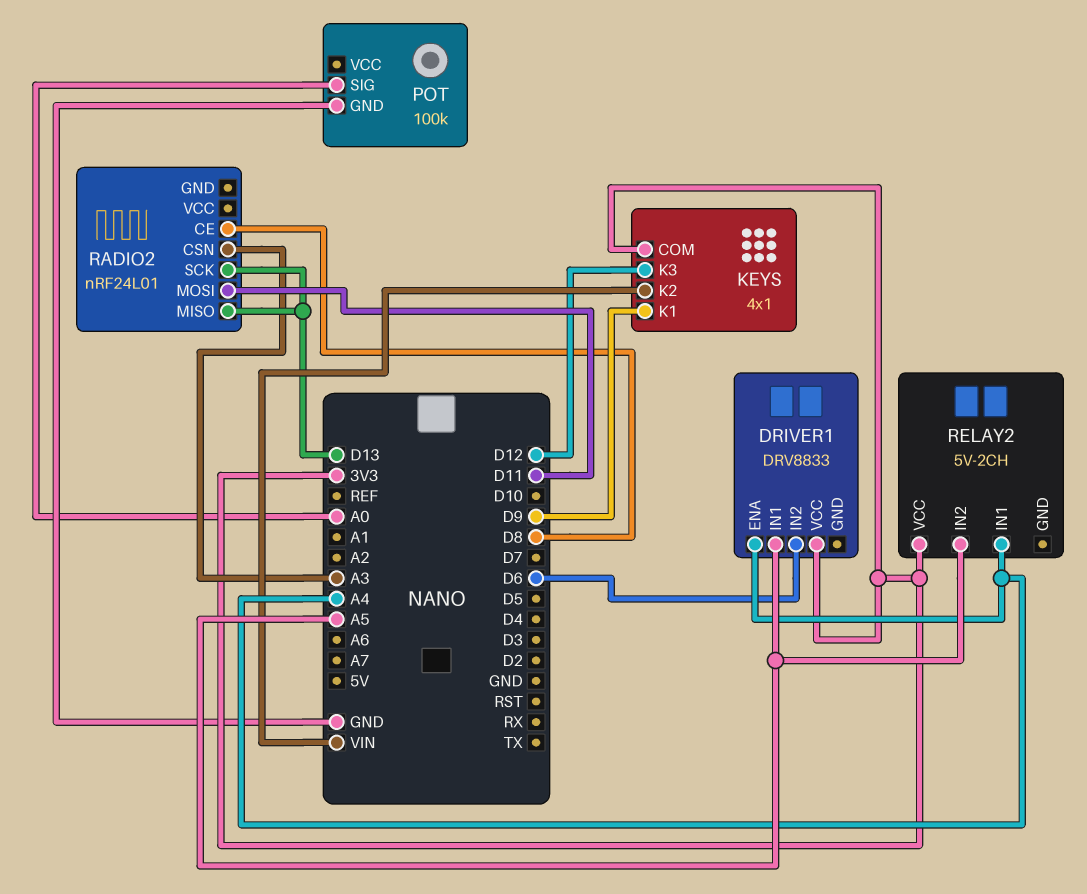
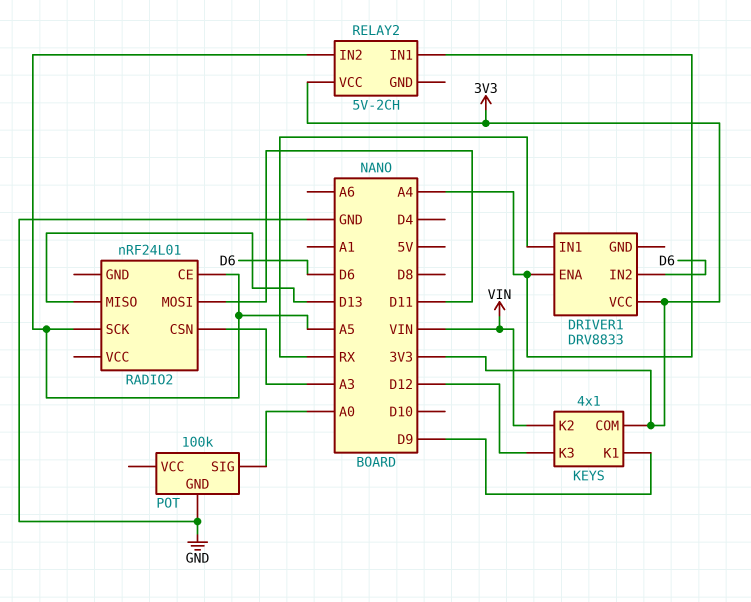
DRIVER1 pin IN1: A5 -> RX
RADIO2 pin CE: D8 -> A5
RADIO2 pin SCK: D13 -> A5

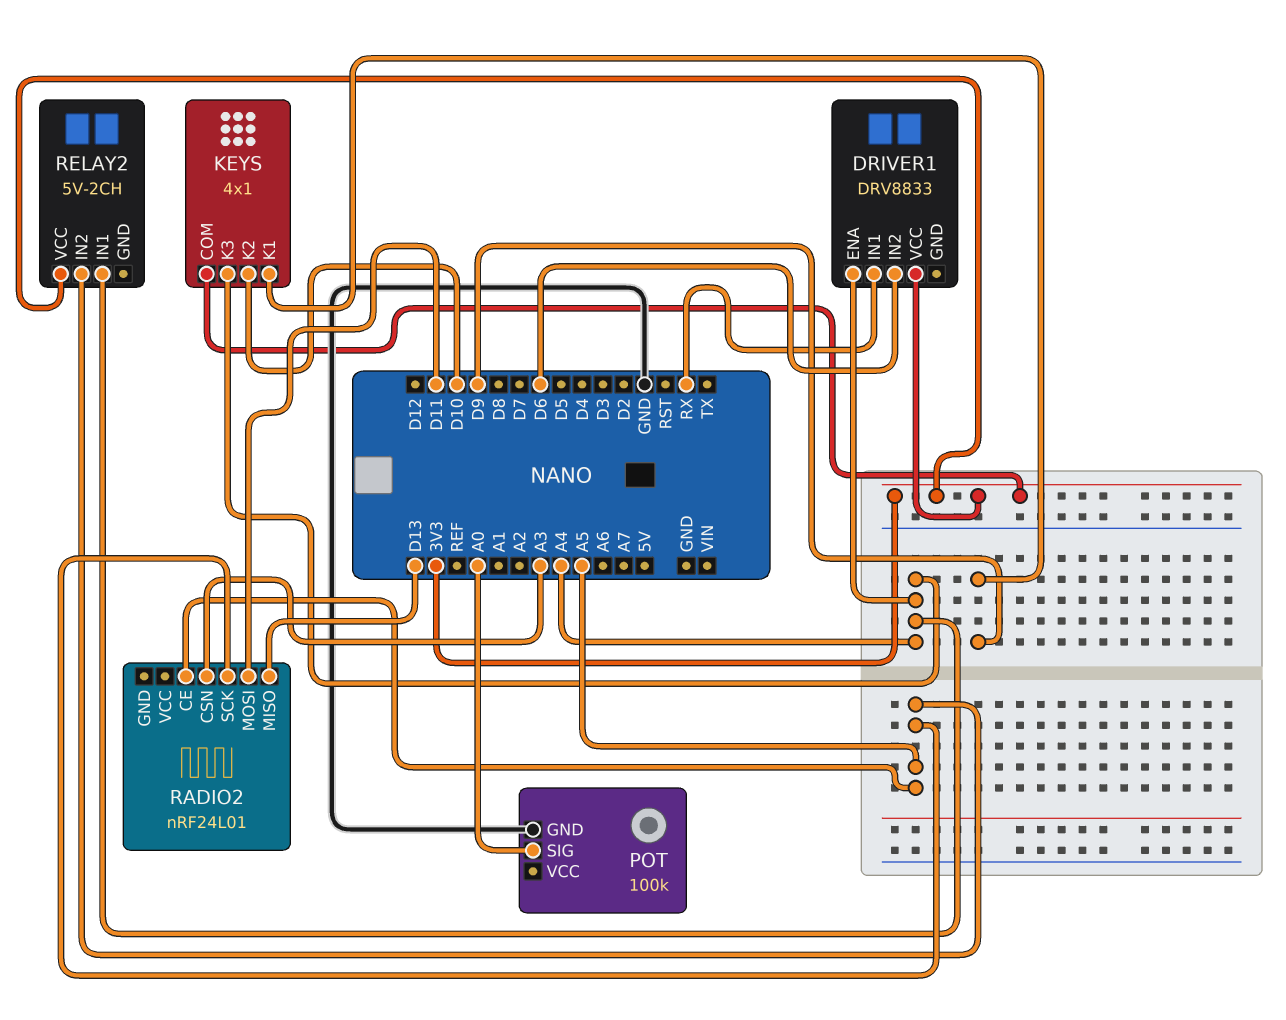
KEYS pin K2: VIN -> D10
KEYS pin K3: D12 -> A4

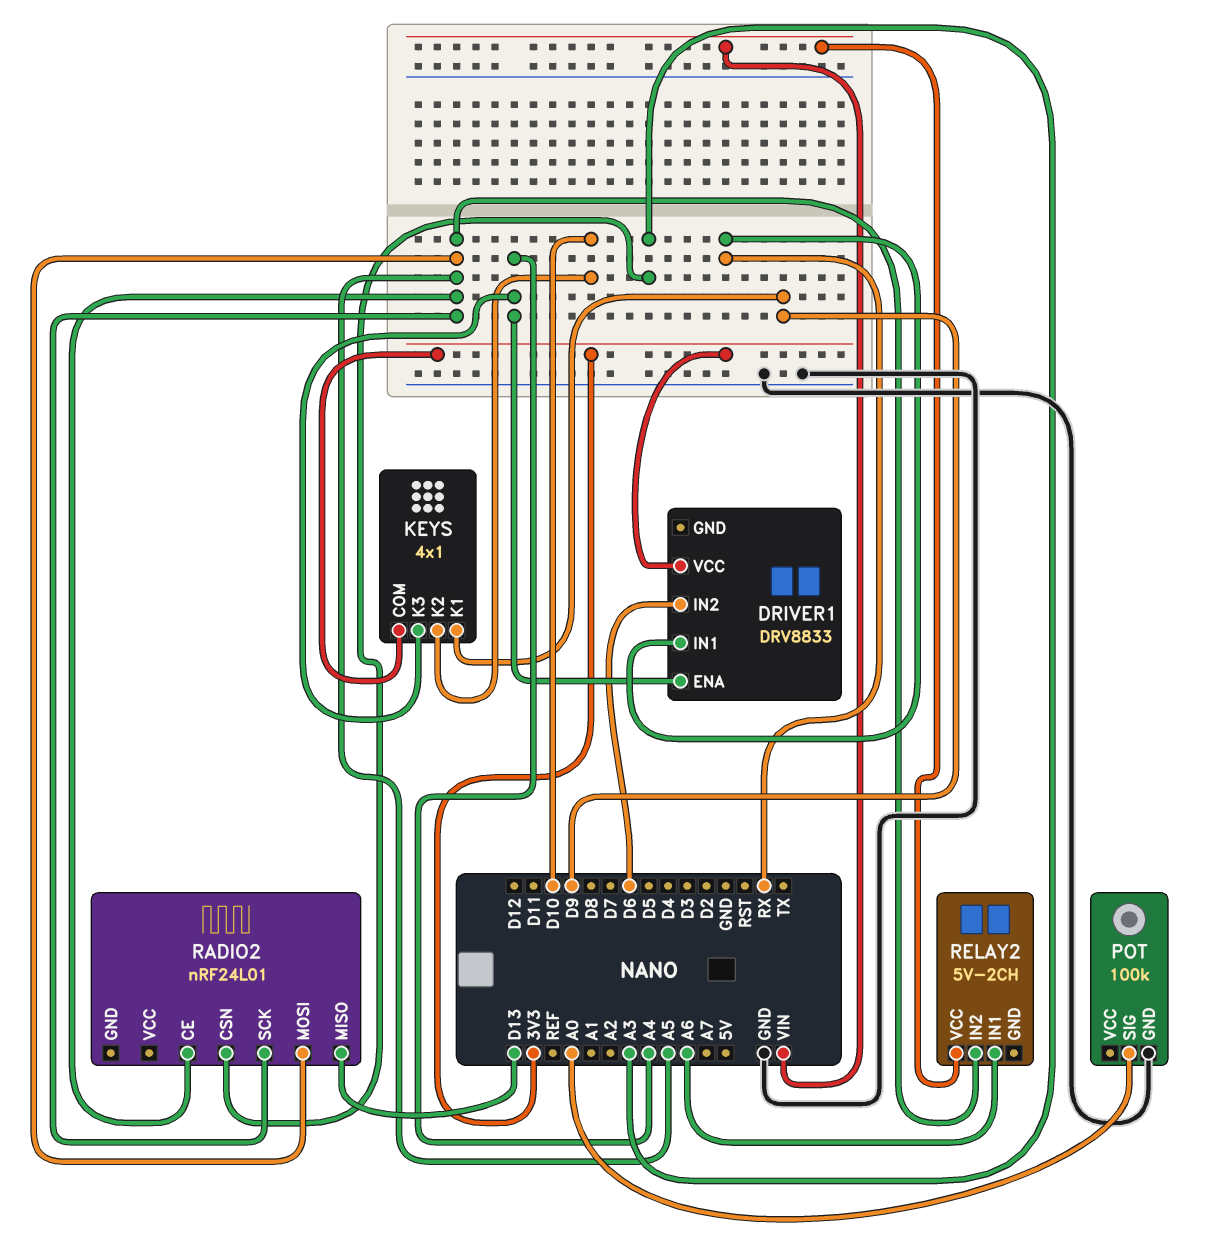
RADIO2 pin MOSI: D11 -> A5
RELAY2 pin IN1: A4 -> A6
RELAY2 pin VCC: 3V3 -> VIN

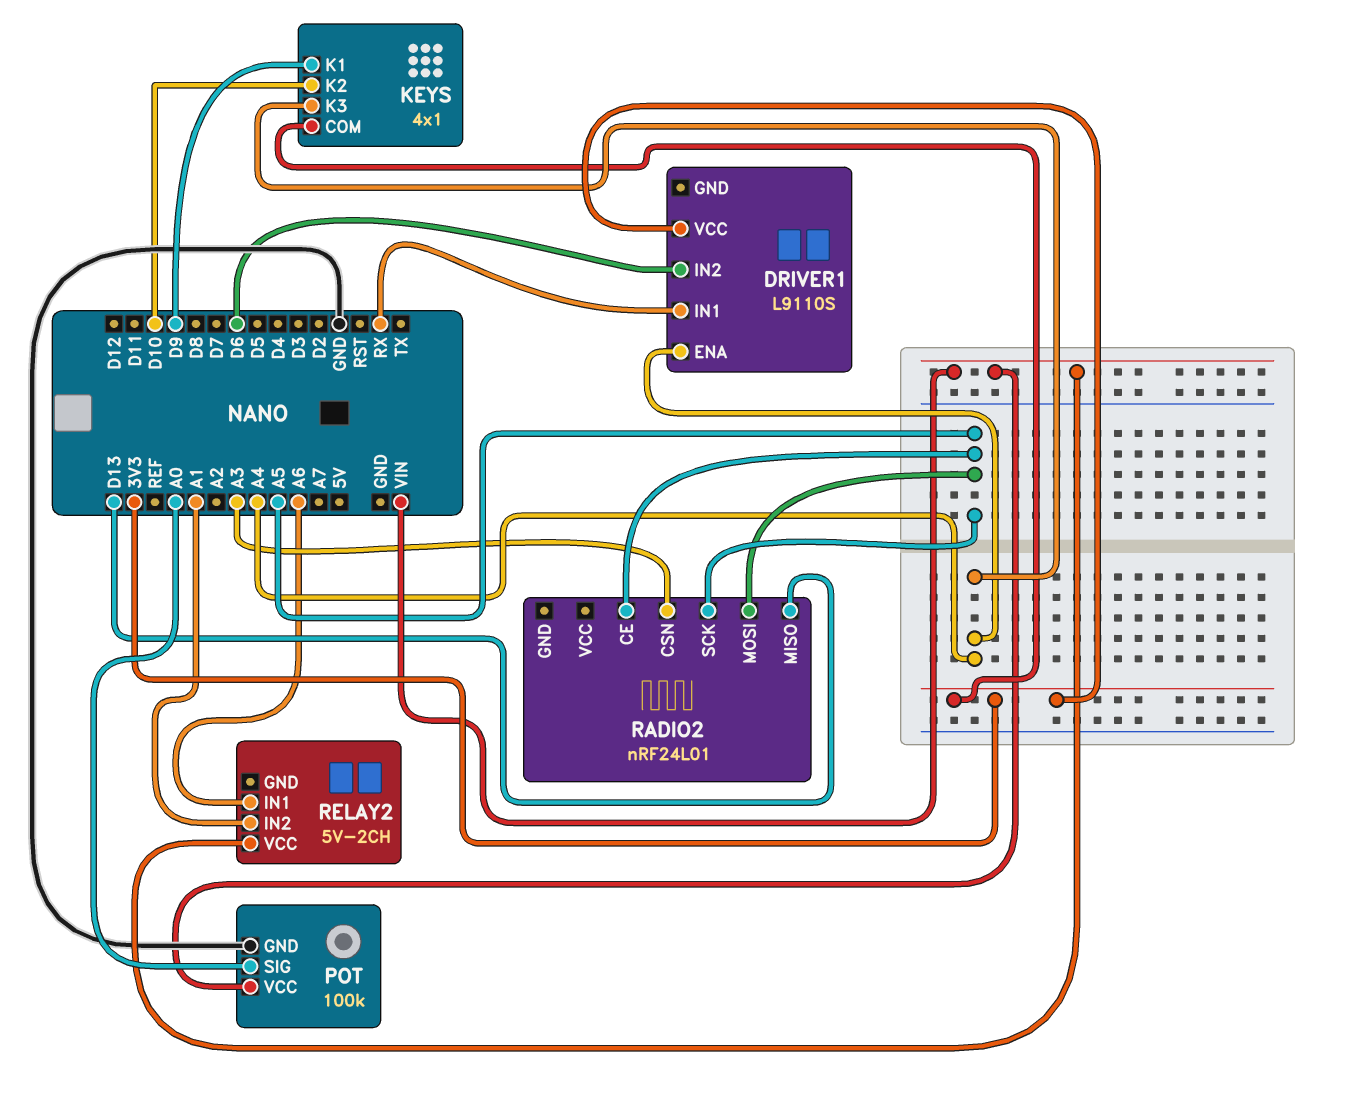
DRIVER1: DRV8833 -> L9110S
POT pin VCC: none -> VIN
RELAY2 pin IN2: A5 -> A1

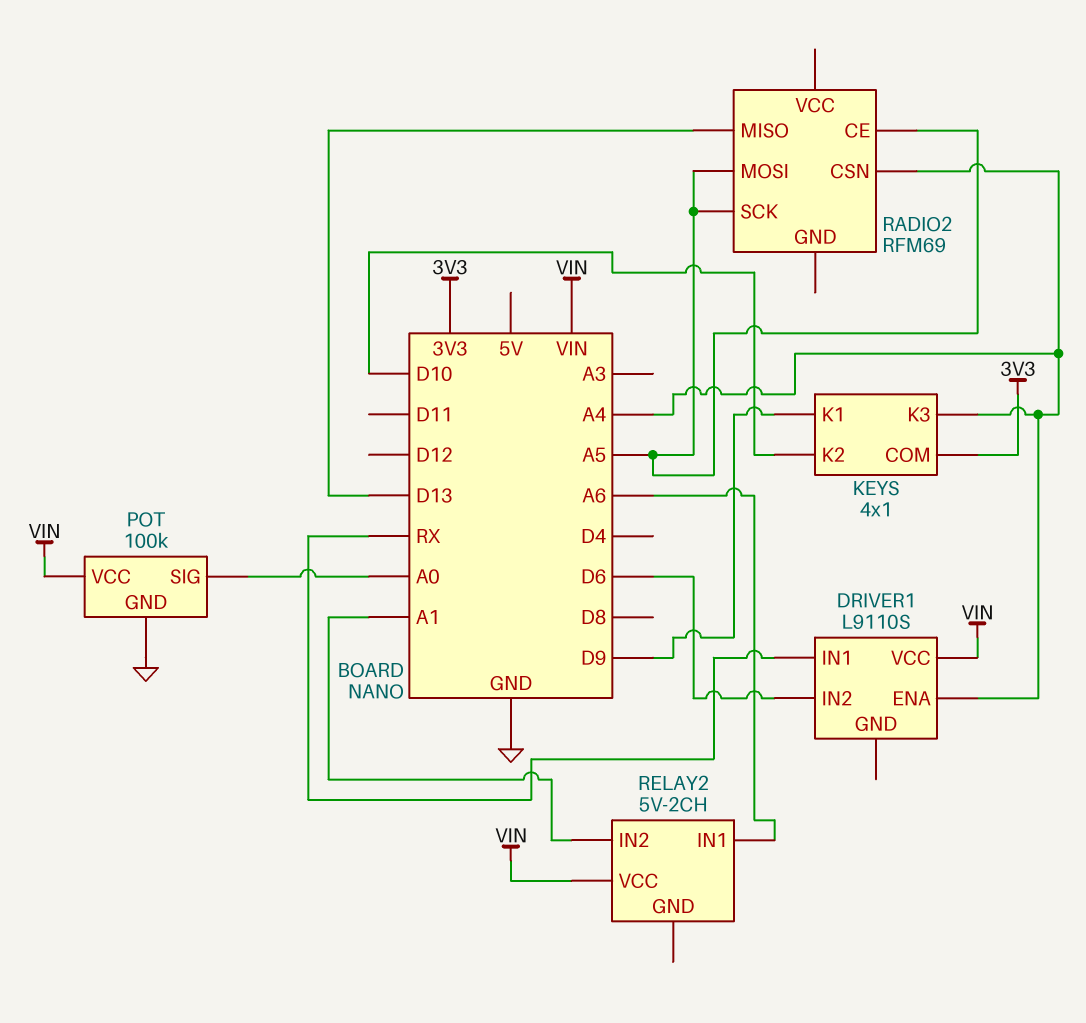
DRIVER1 pin VCC: 3V3 -> VIN
RADIO2: nRF24L01 -> RFM69
RADIO2 pin CSN: A3 -> A4

